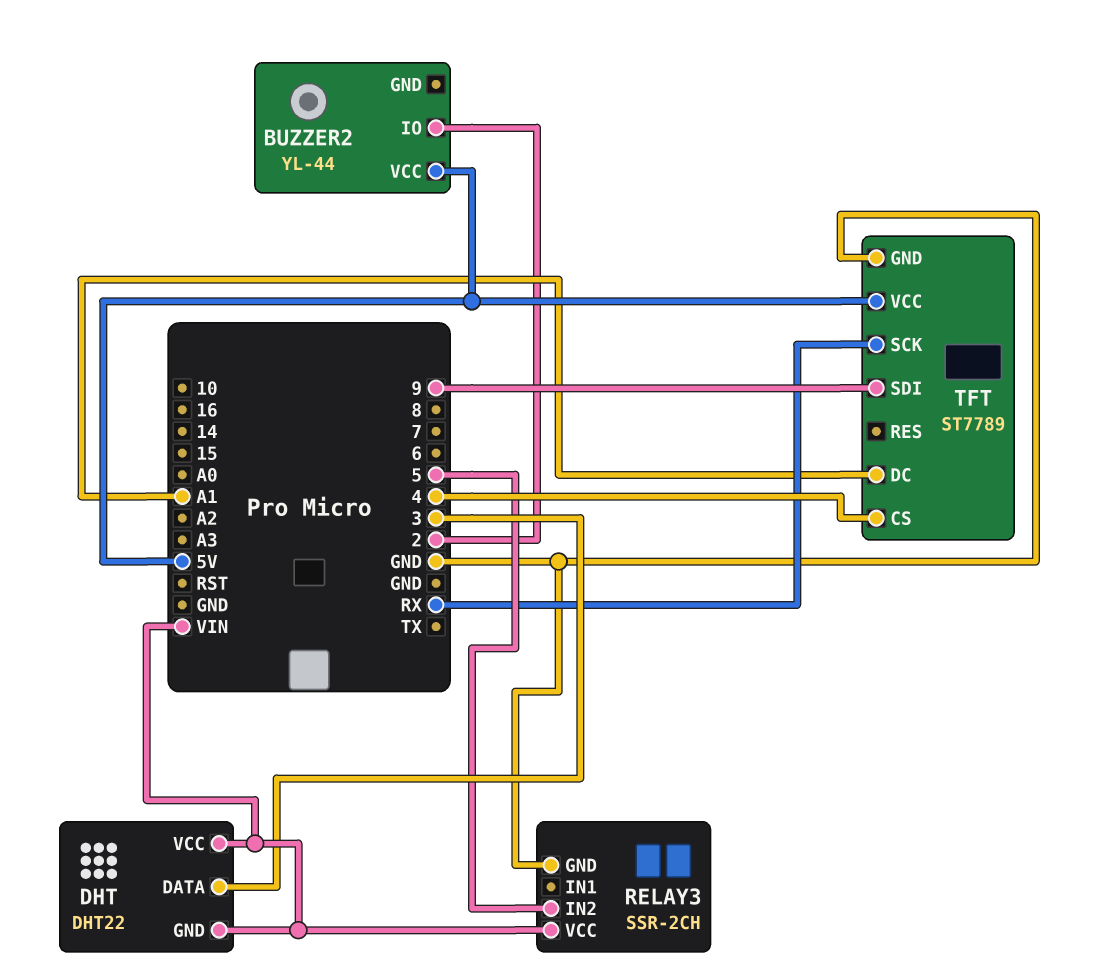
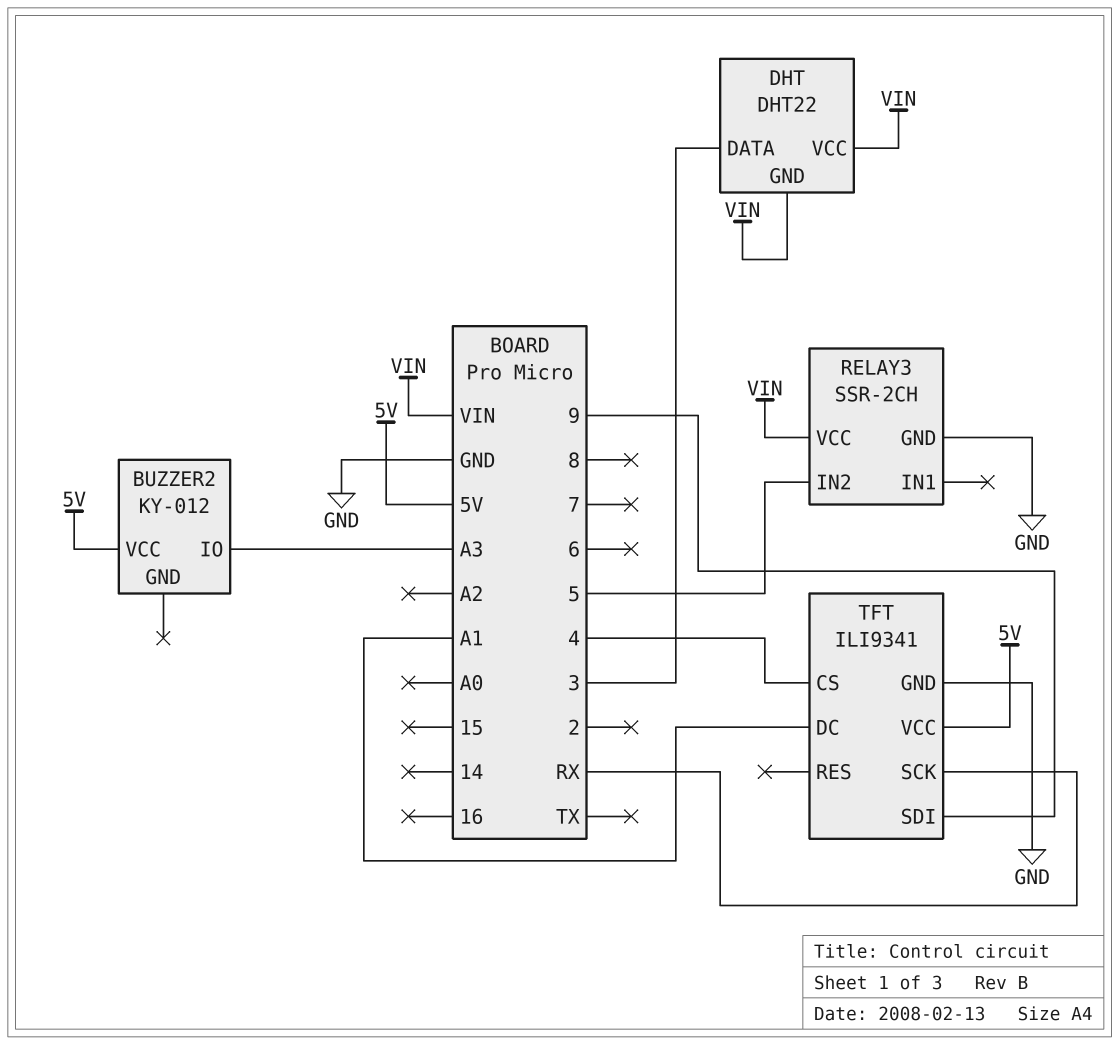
BUZZER2: YL-44 -> KY-012
BUZZER2 pin IO: 2 -> A3
TFT: ST7789 -> ILI9341

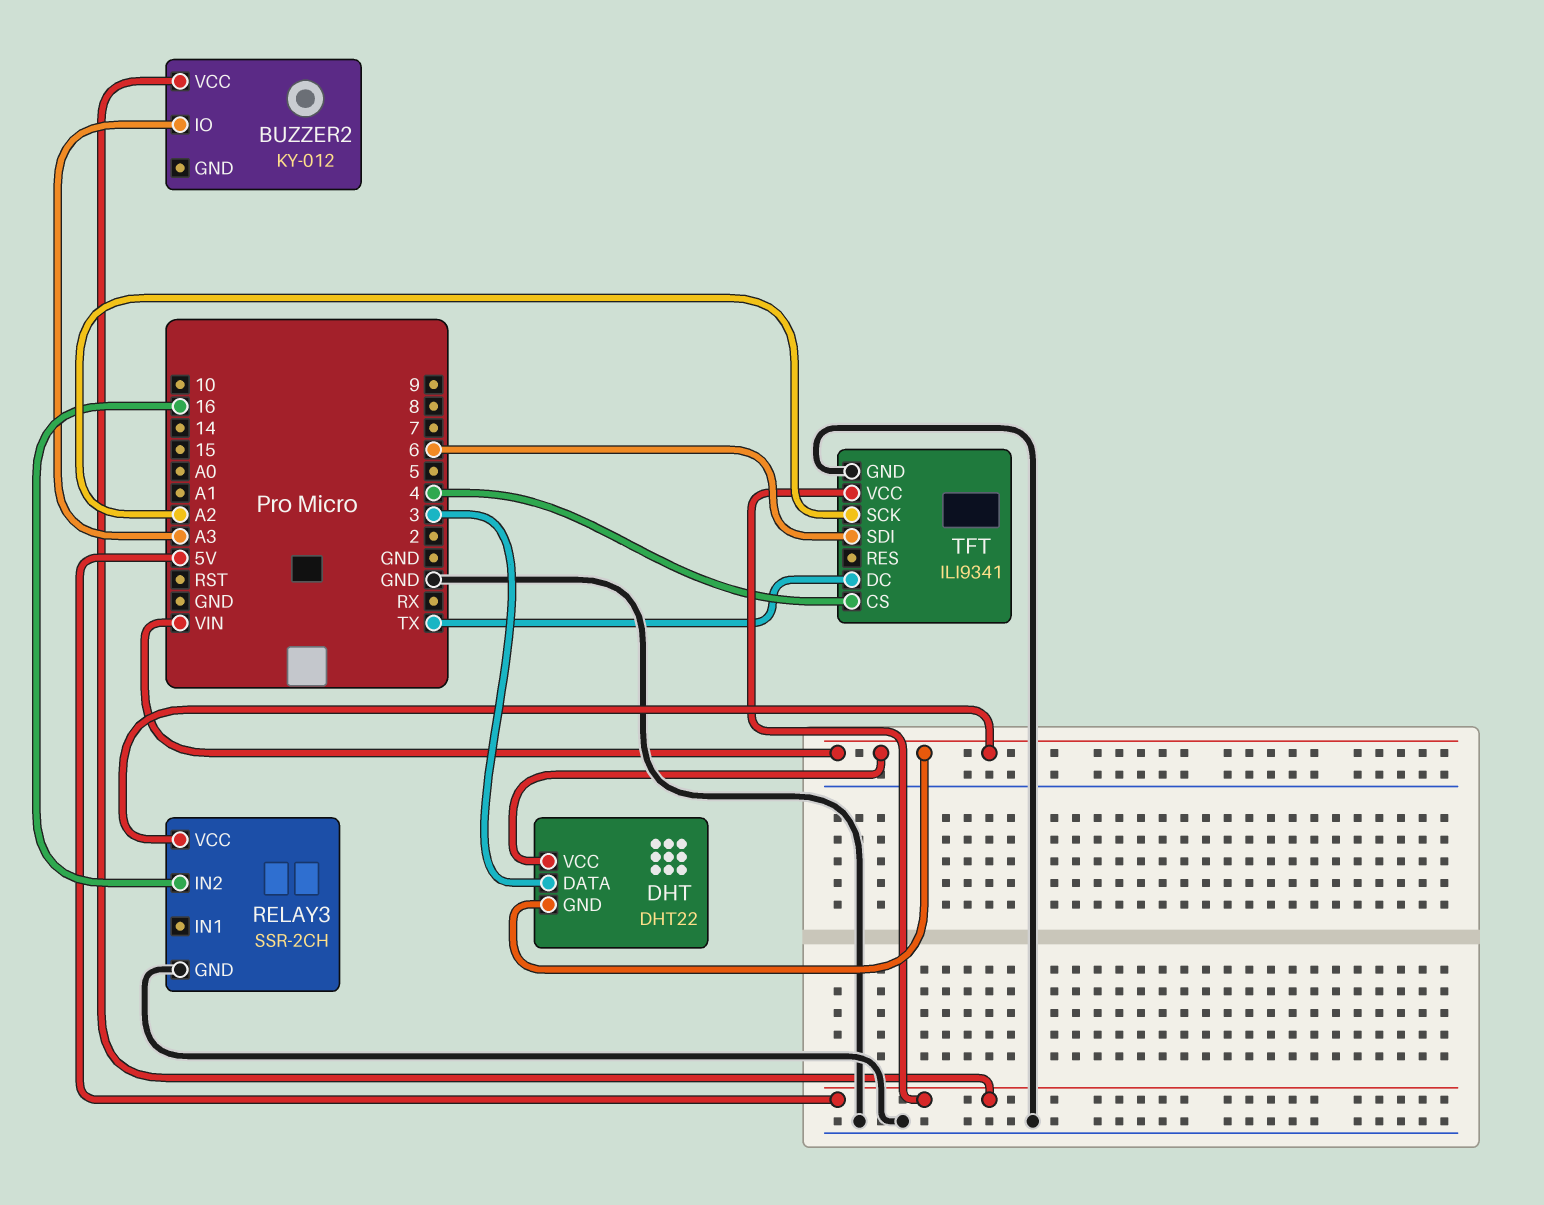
RELAY3 pin IN2: 5 -> 16
TFT pin DC: A1 -> TX
TFT pin SCK: RX -> A2
TFT pin SDI: 9 -> 6

